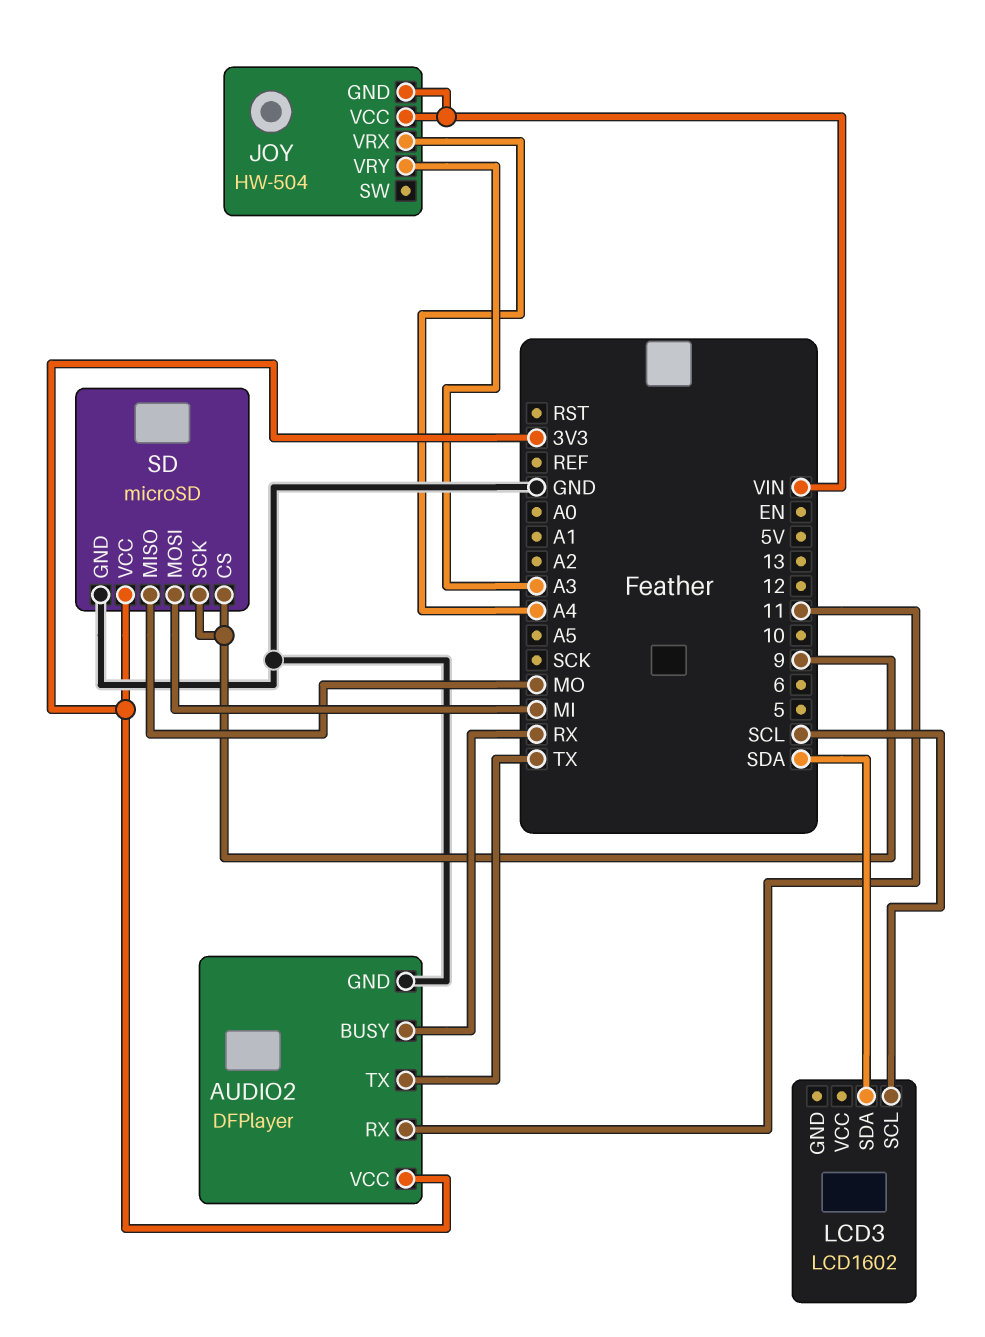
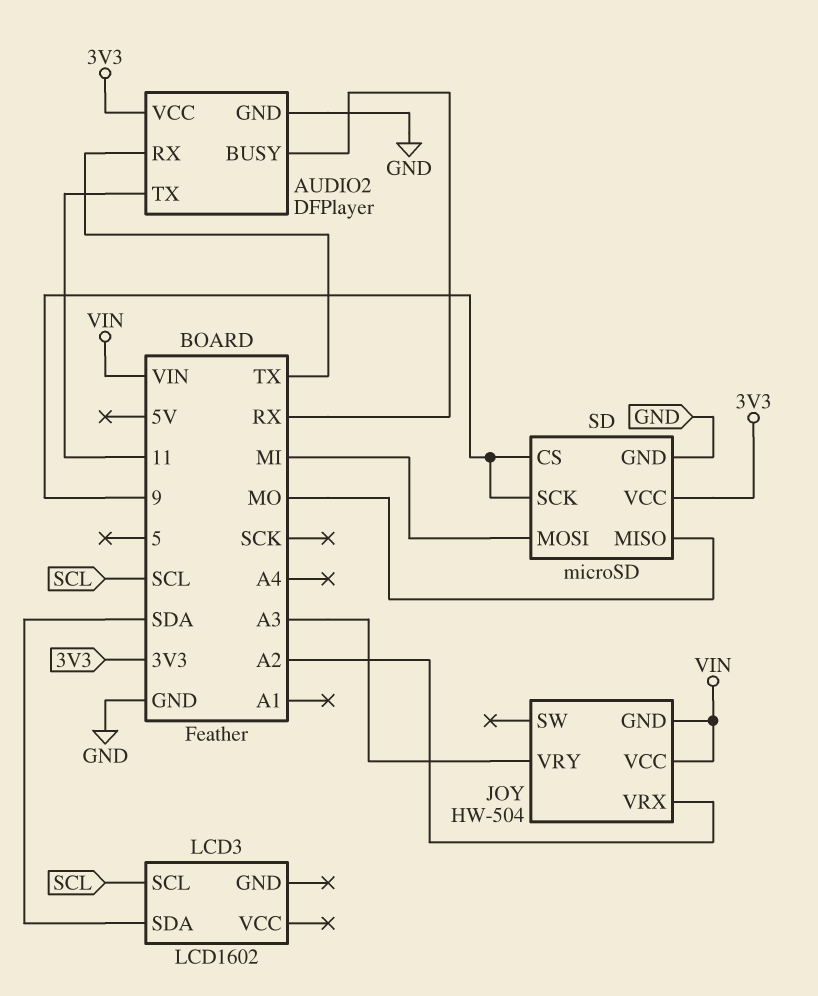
AUDIO2 pin RX: 11 -> TX
AUDIO2 pin TX: TX -> 11
JOY pin VRX: A4 -> A2

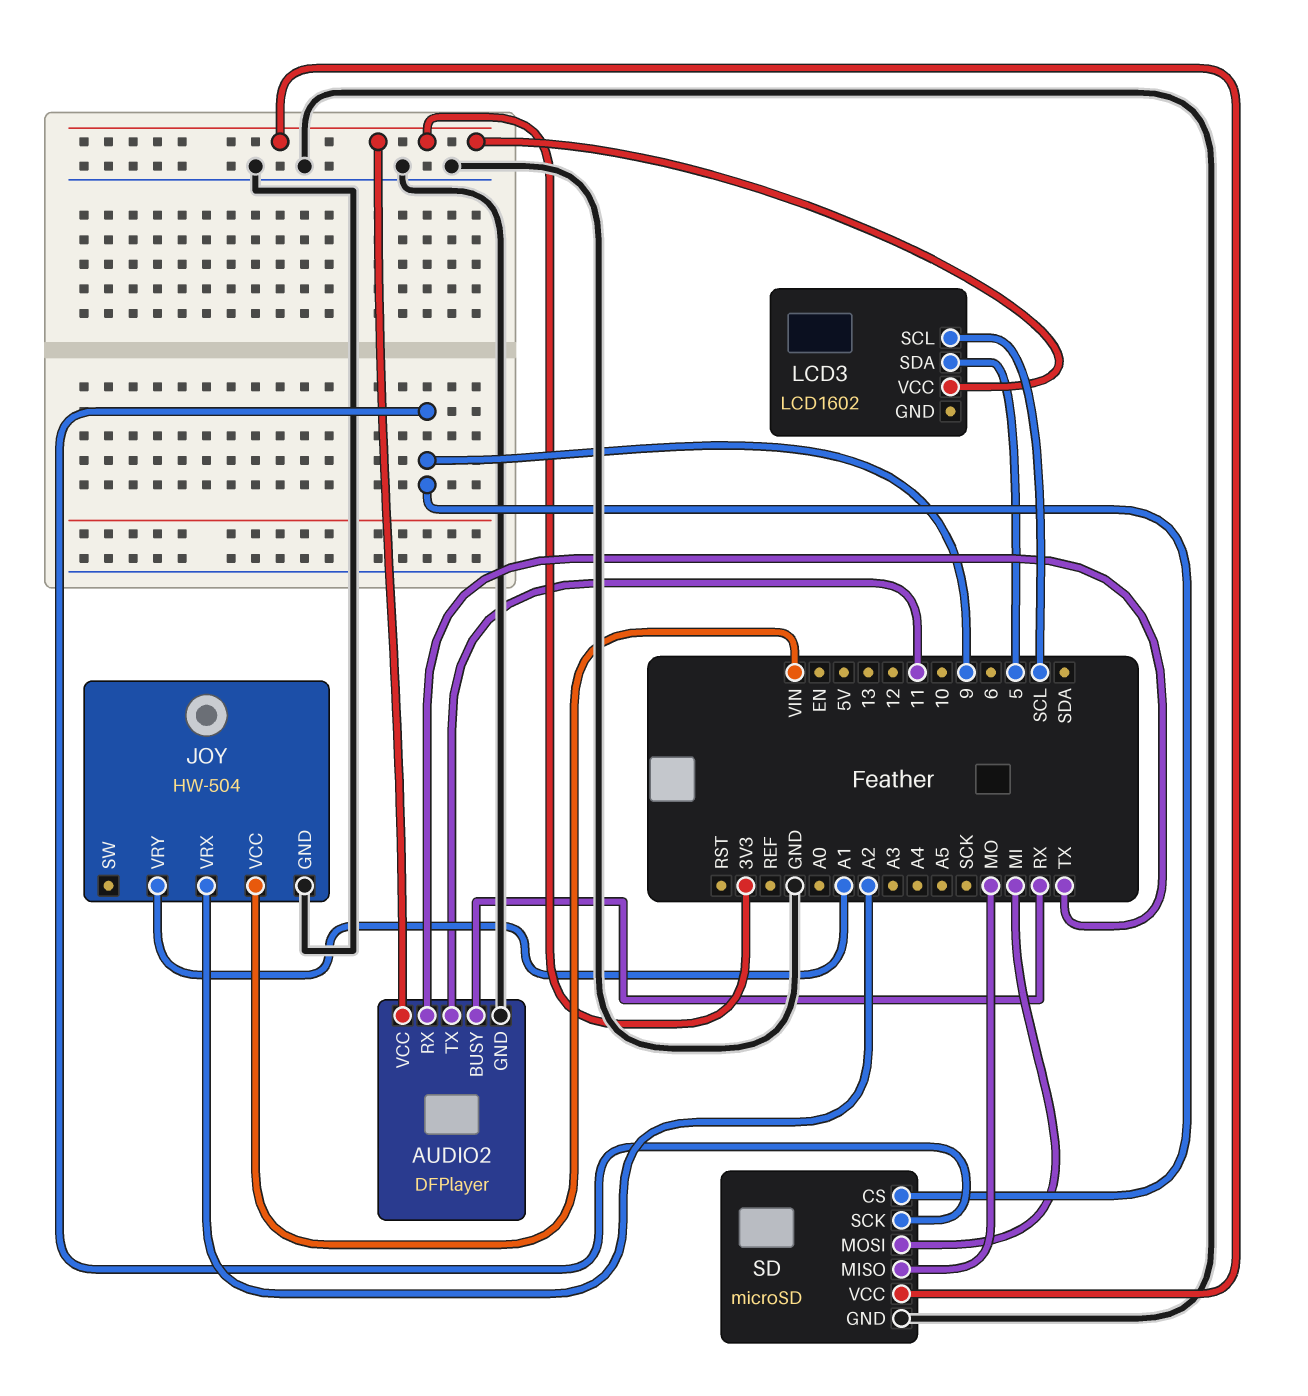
JOY pin GND: VIN -> GND
JOY pin VRY: A3 -> A1
LCD3 pin SDA: SDA -> 5
LCD3 pin VCC: none -> 3V3

